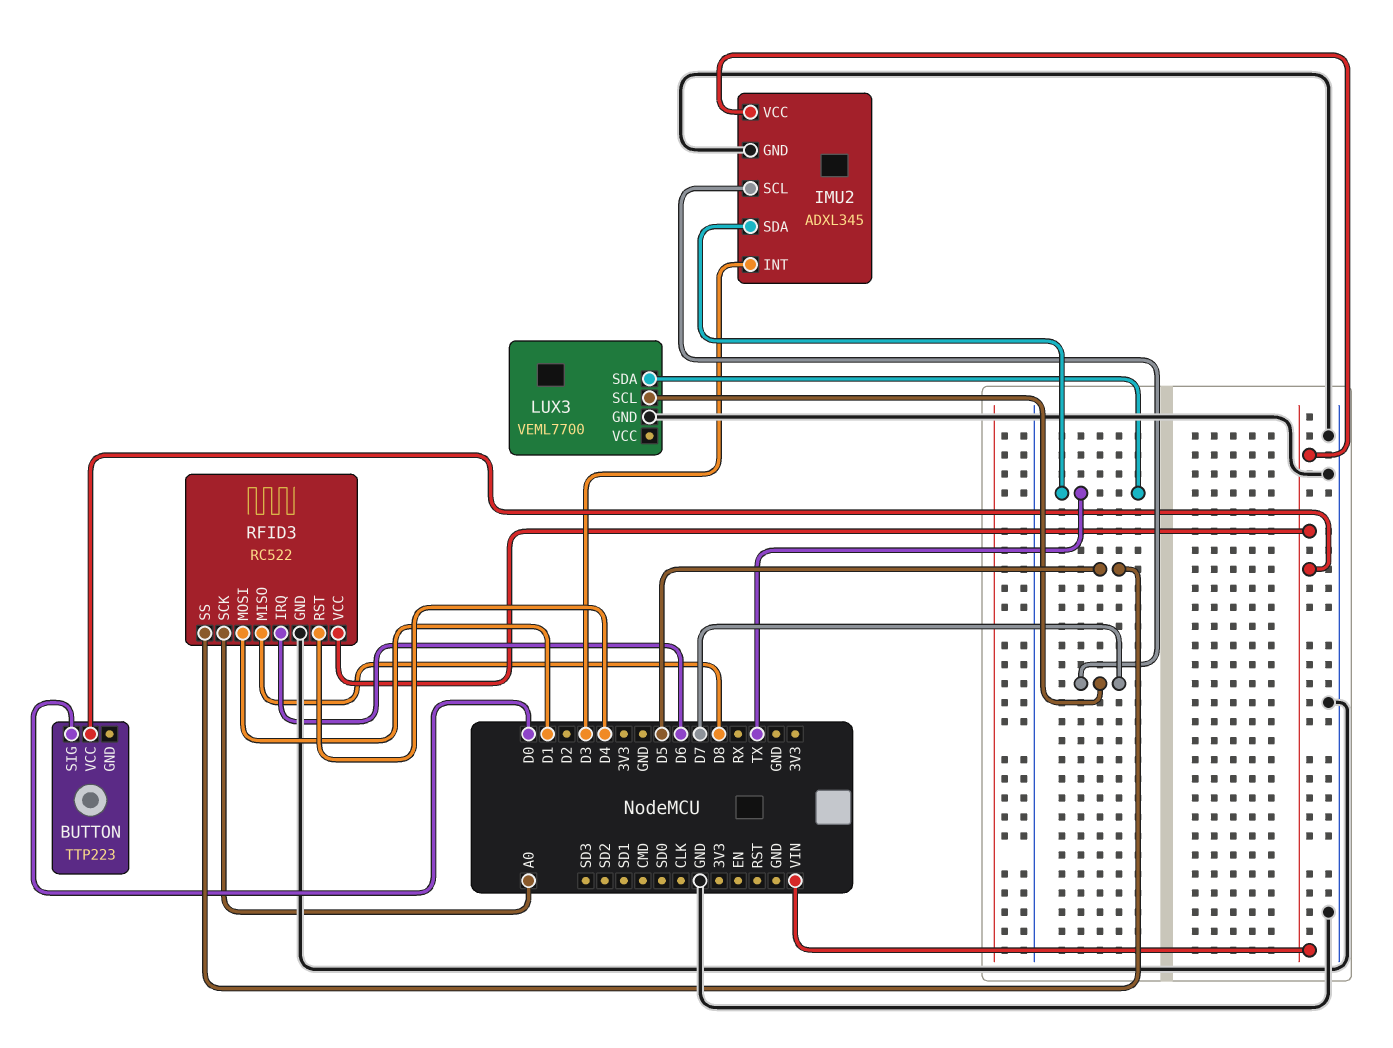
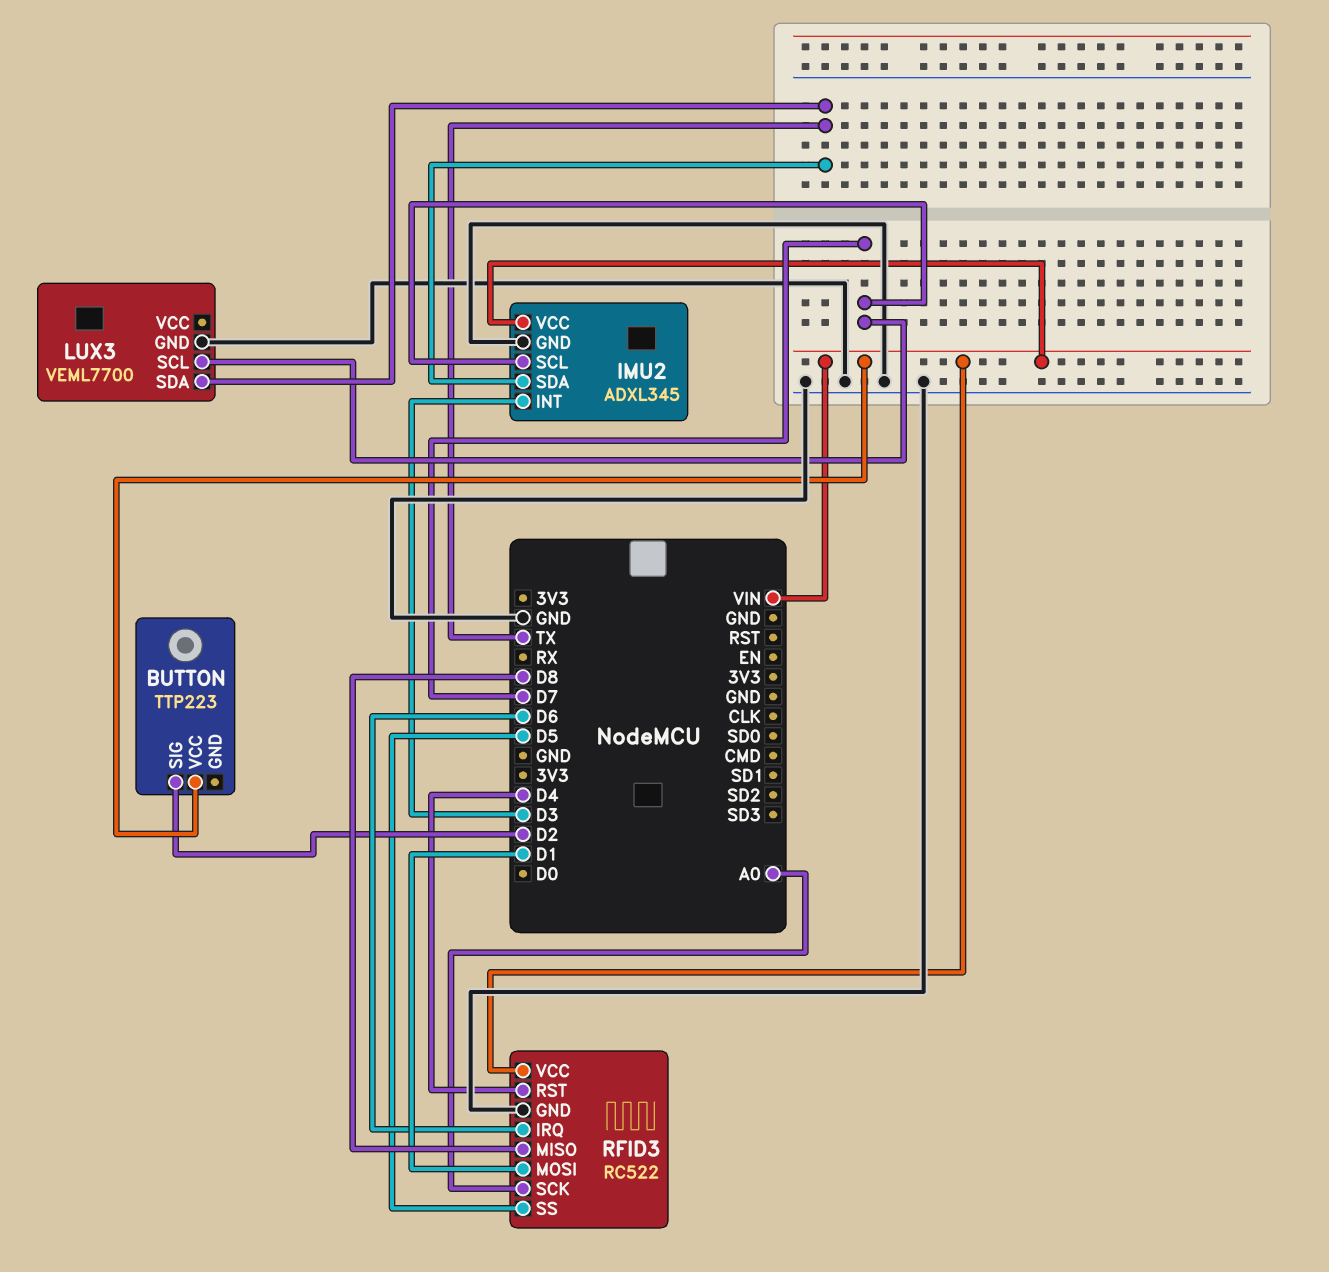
BUTTON pin SIG: D0 -> D2

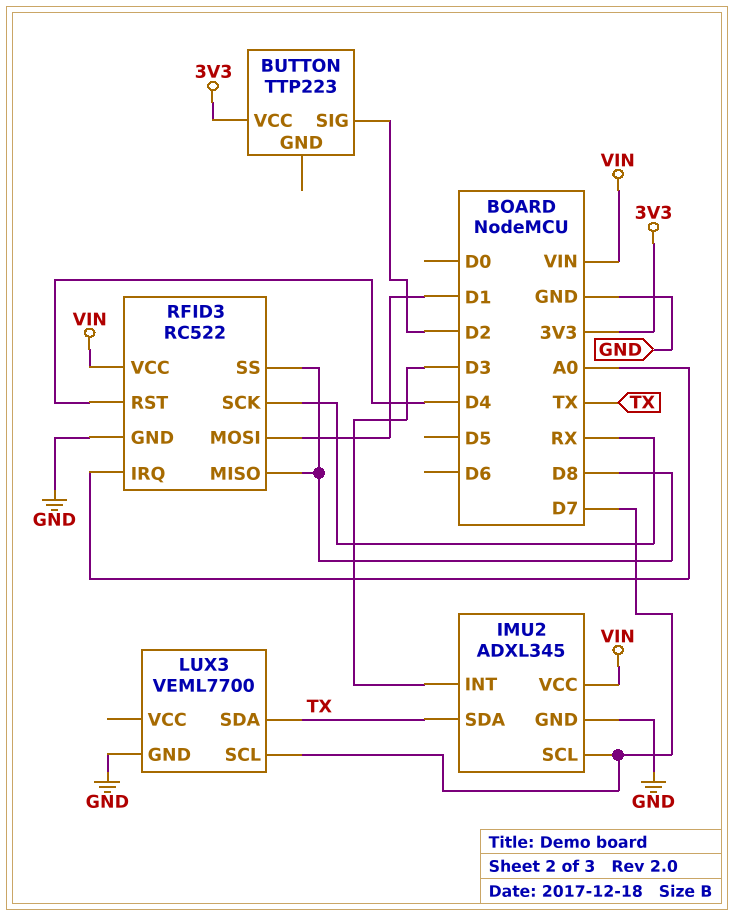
BUTTON pin VCC: VIN -> 3V3
RFID3 pin IRQ: D6 -> A0
RFID3 pin SCK: A0 -> RX
RFID3 pin SS: D5 -> D8

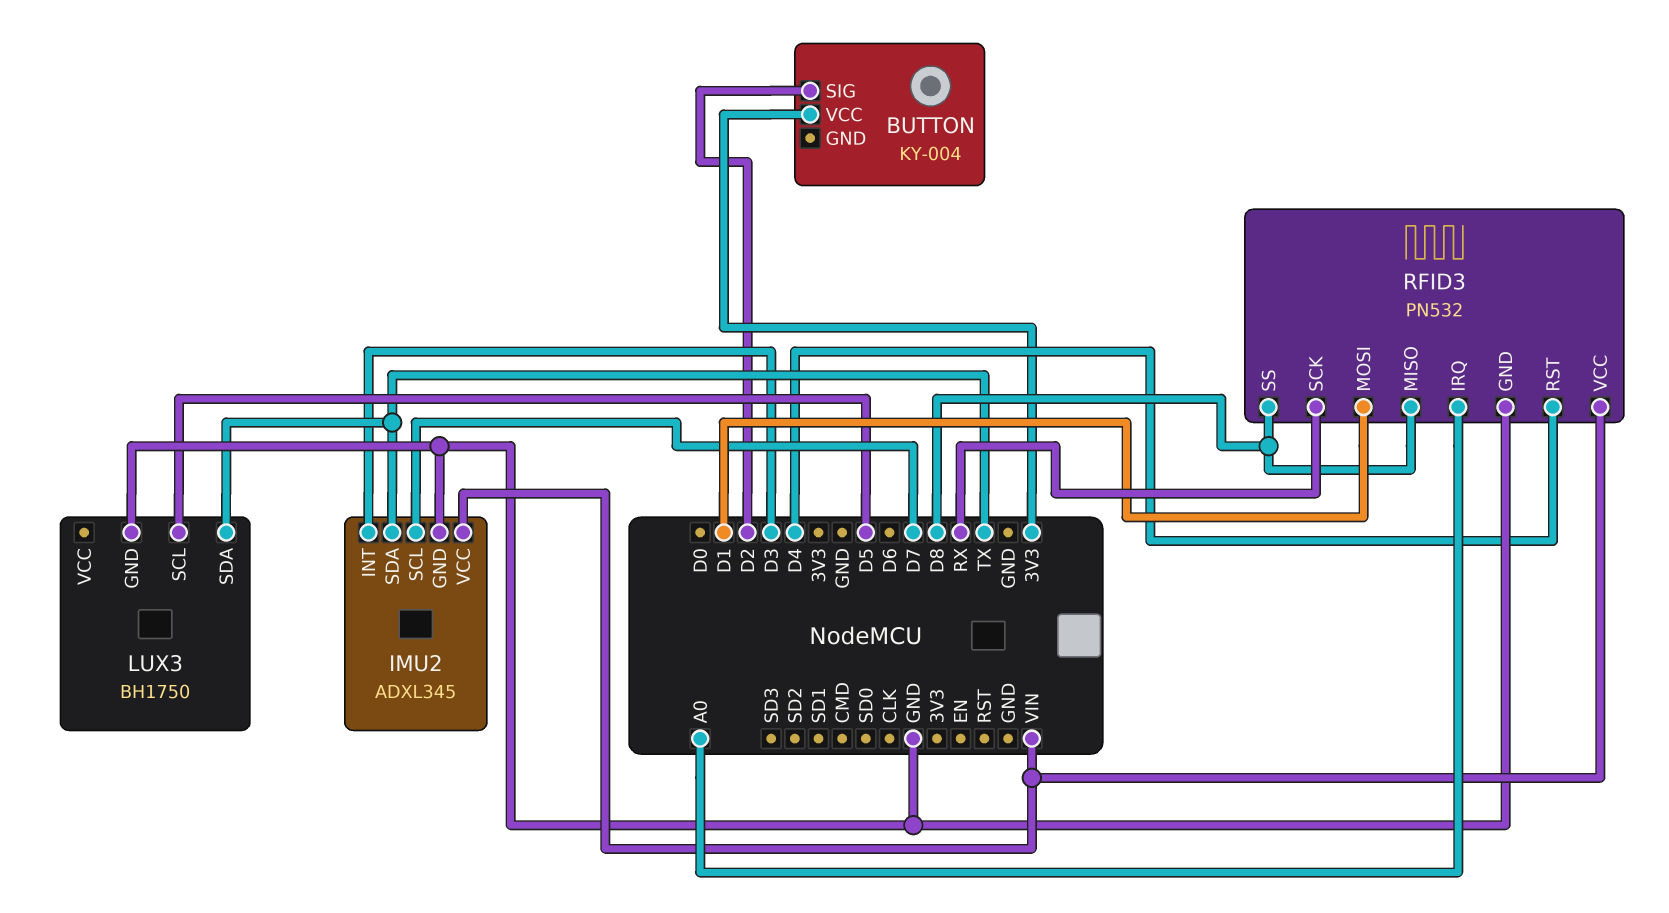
BUTTON: TTP223 -> KY-004
LUX3: VEML7700 -> BH1750
LUX3 pin SCL: D7 -> D5
RFID3: RC522 -> PN532

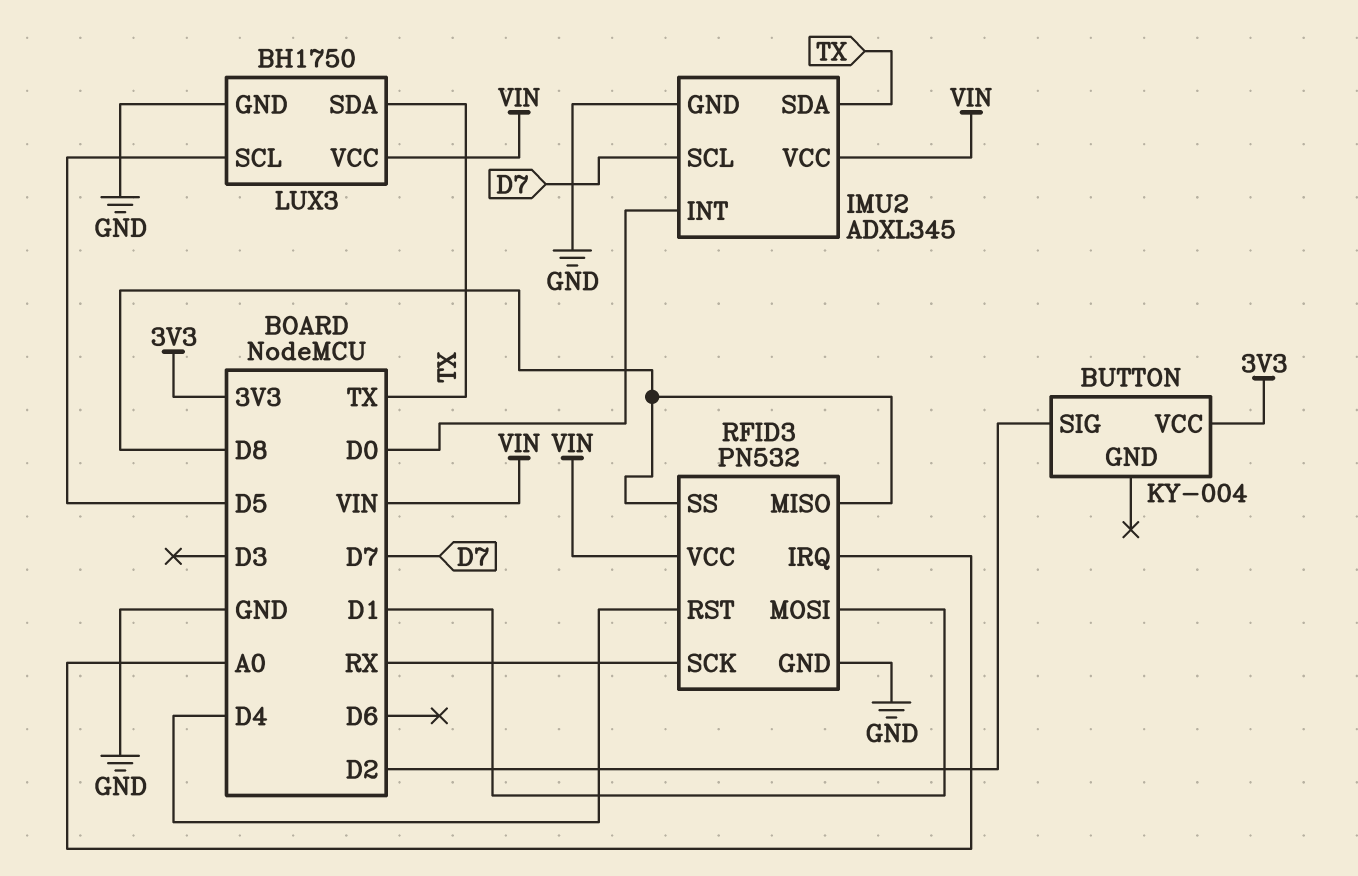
IMU2 pin INT: D3 -> D0
LUX3 pin VCC: none -> VIN

